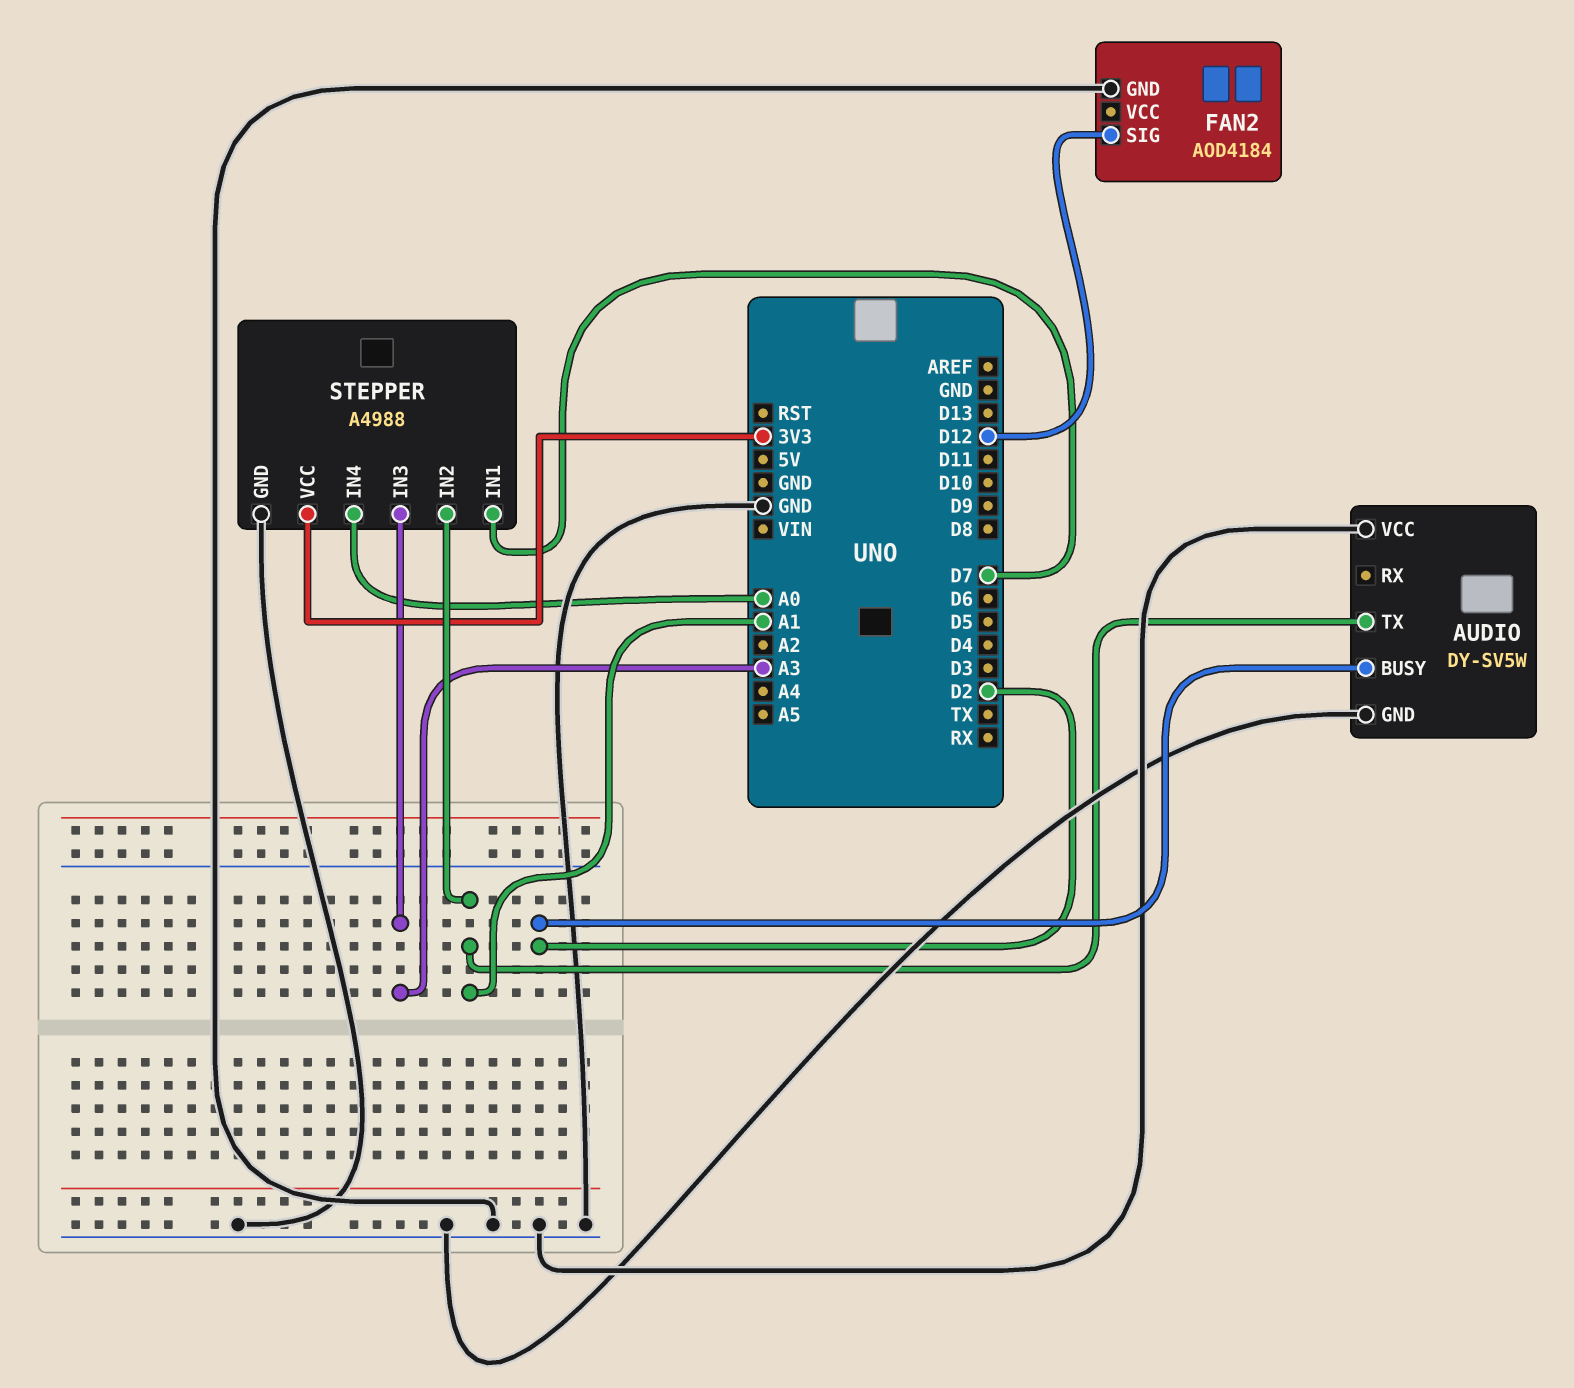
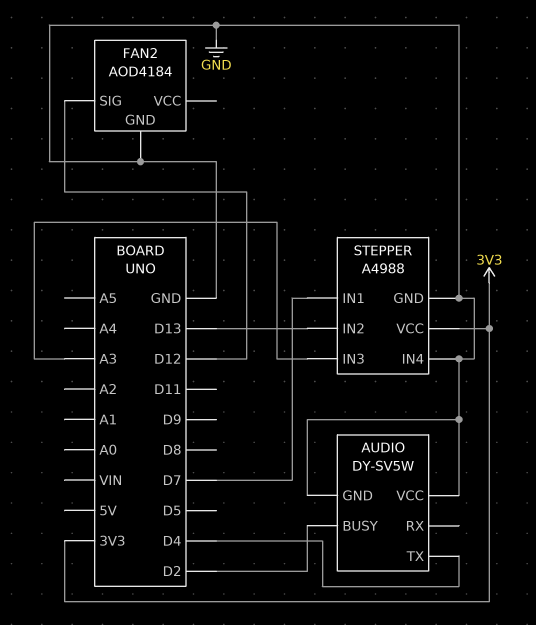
AUDIO pin TX: A1 -> D4
STEPPER pin IN2: A1 -> D13
STEPPER pin IN4: A0 -> GND

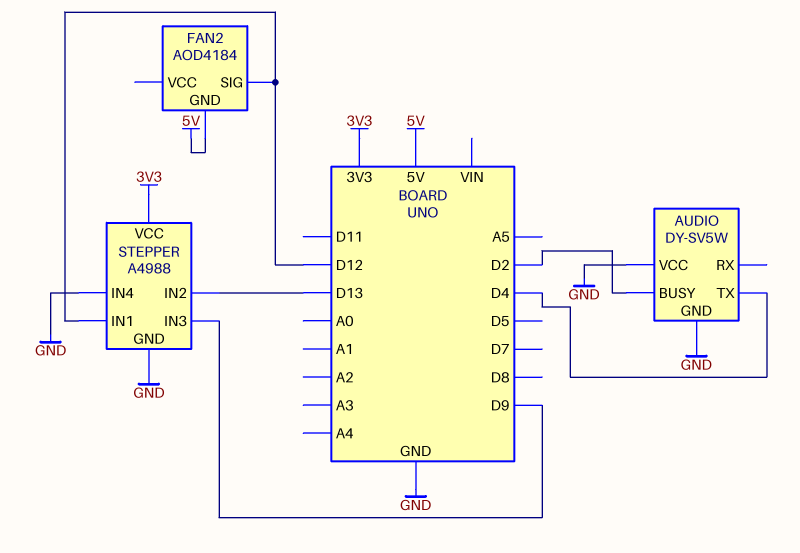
FAN2 pin GND: GND -> 5V
STEPPER pin IN1: D7 -> D12
STEPPER pin IN3: A3 -> D9

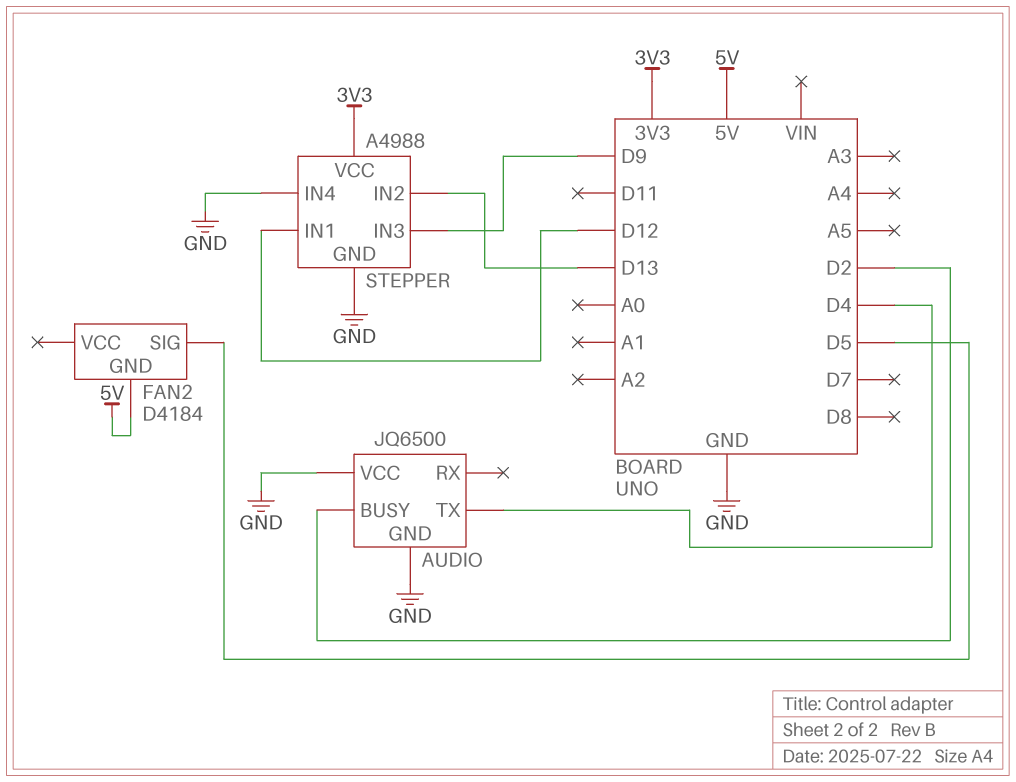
AUDIO: DY-SV5W -> JQ6500
FAN2: AOD4184 -> D4184
FAN2 pin SIG: D12 -> D5

